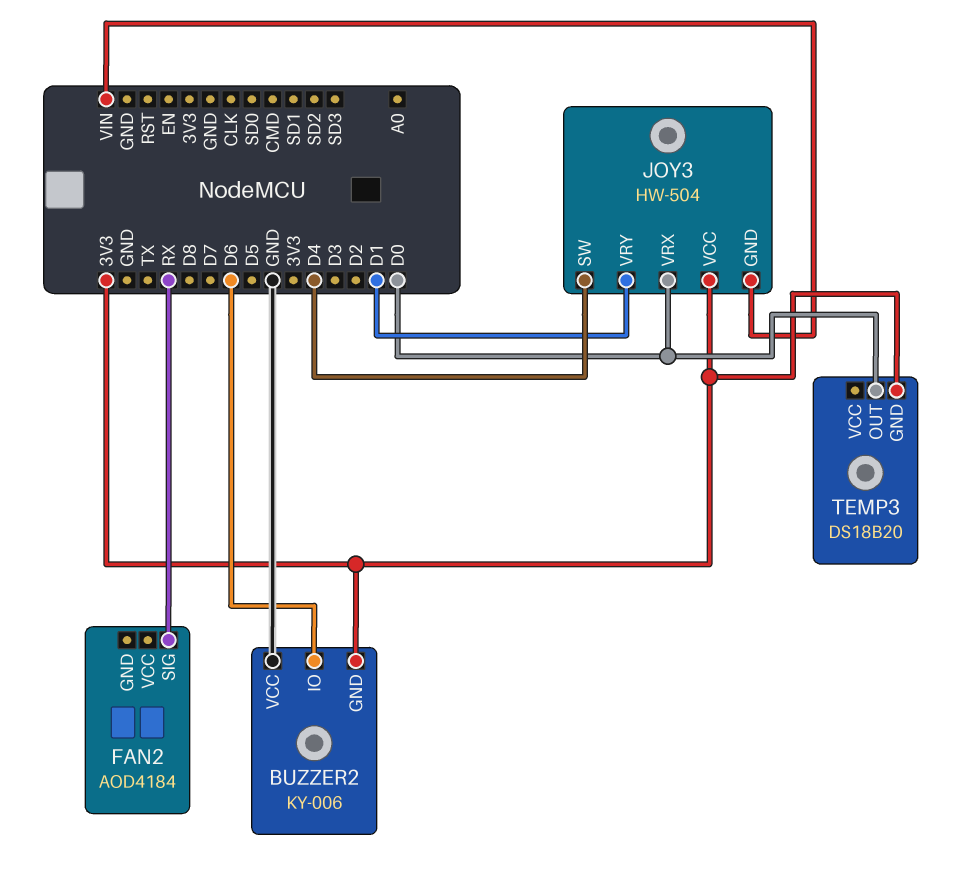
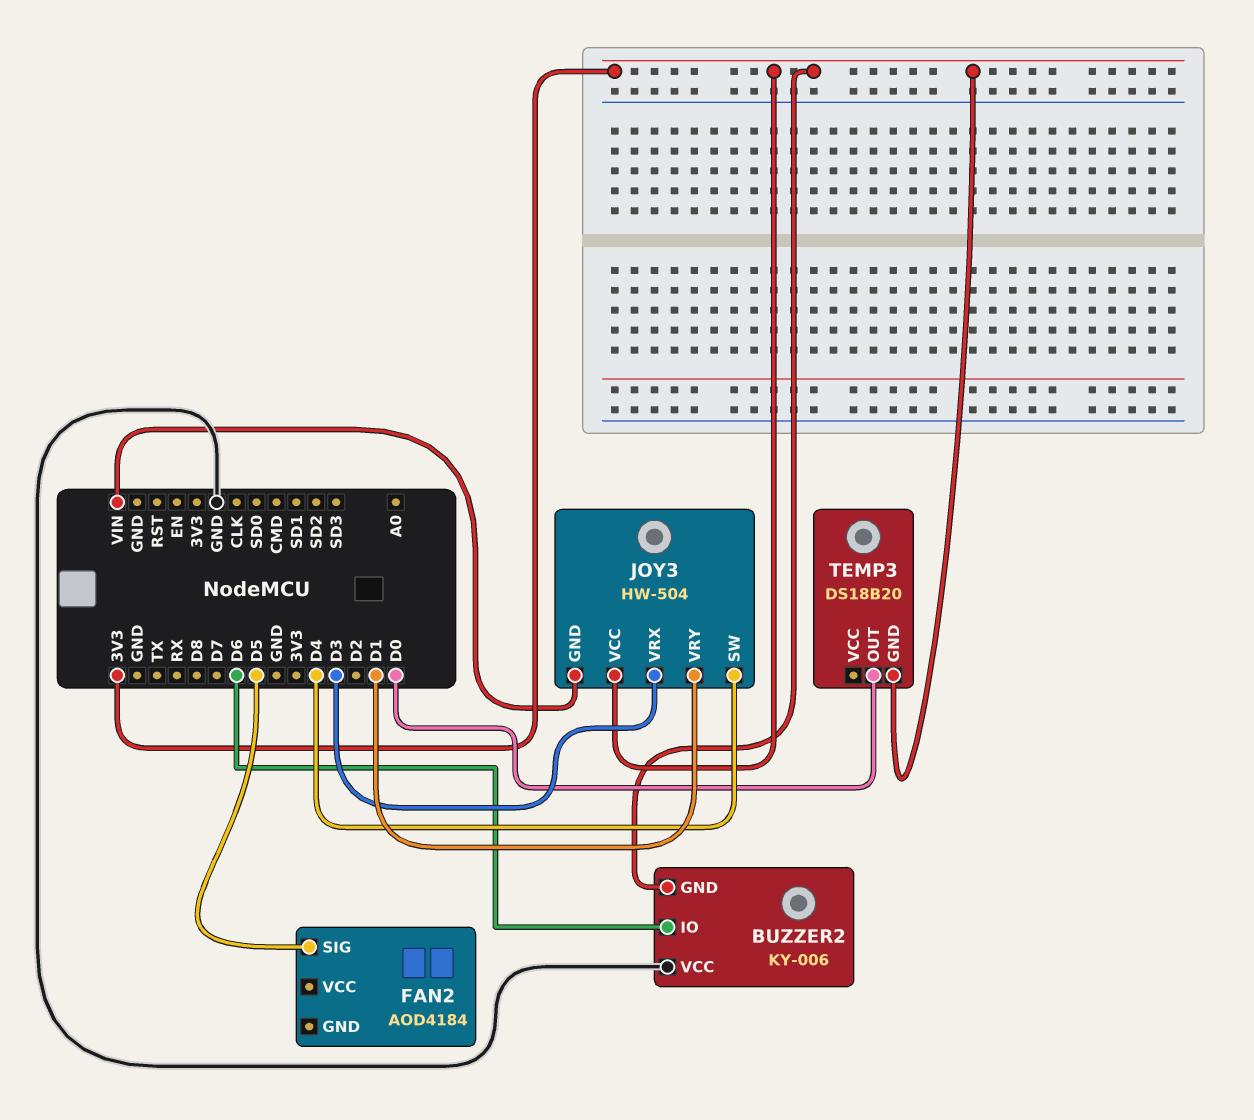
FAN2 pin SIG: RX -> D5
JOY3 pin VRX: D0 -> D3

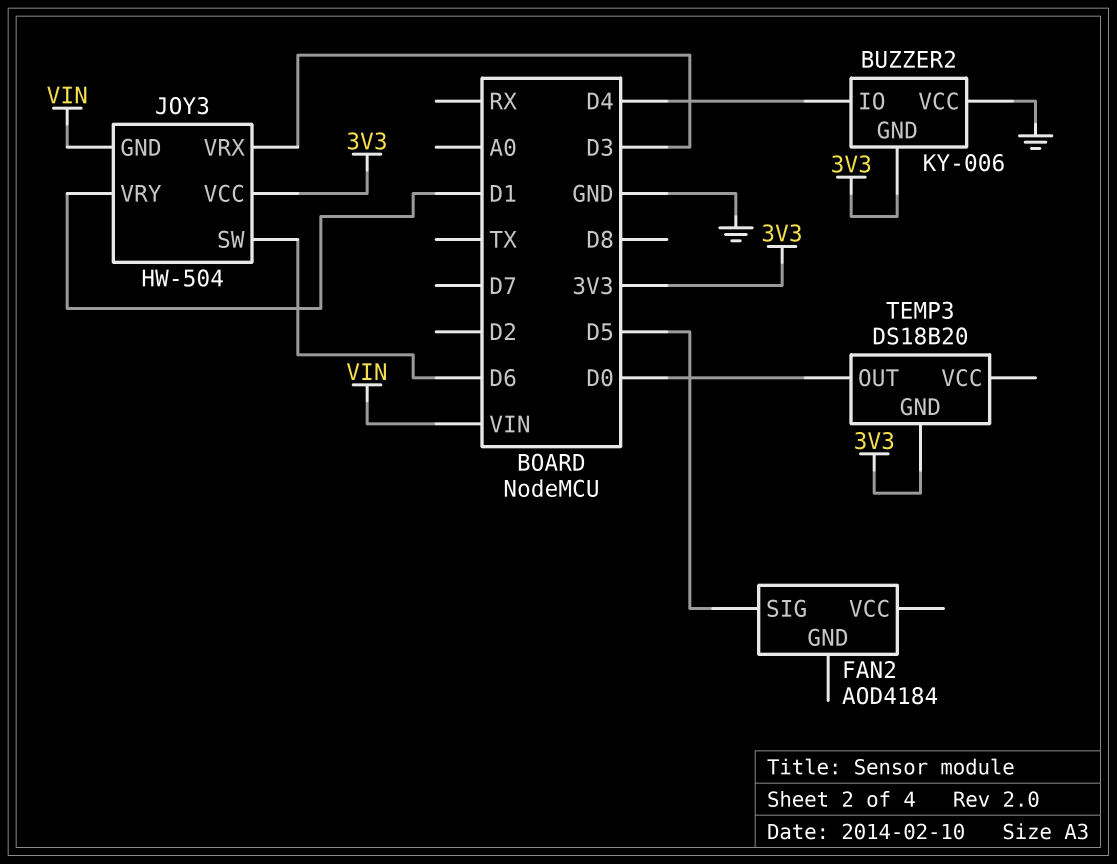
BUZZER2 pin IO: D6 -> D4
JOY3 pin SW: D4 -> D6

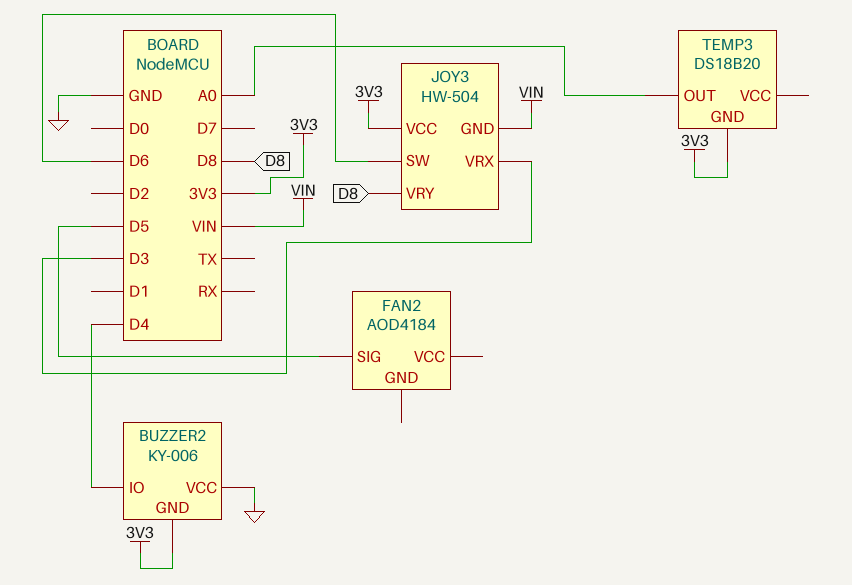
JOY3 pin VRY: D1 -> D8
TEMP3 pin OUT: D0 -> A0

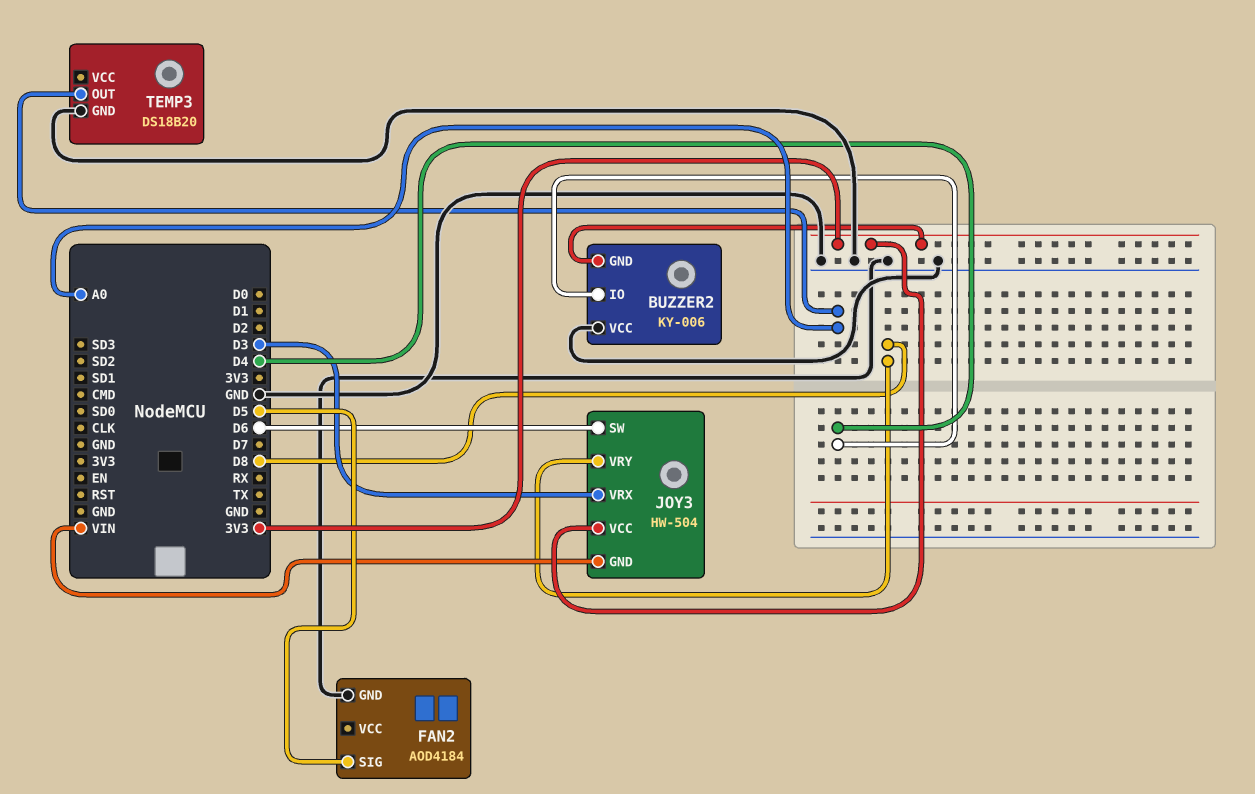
FAN2 pin GND: none -> GND
TEMP3 pin GND: 3V3 -> GND

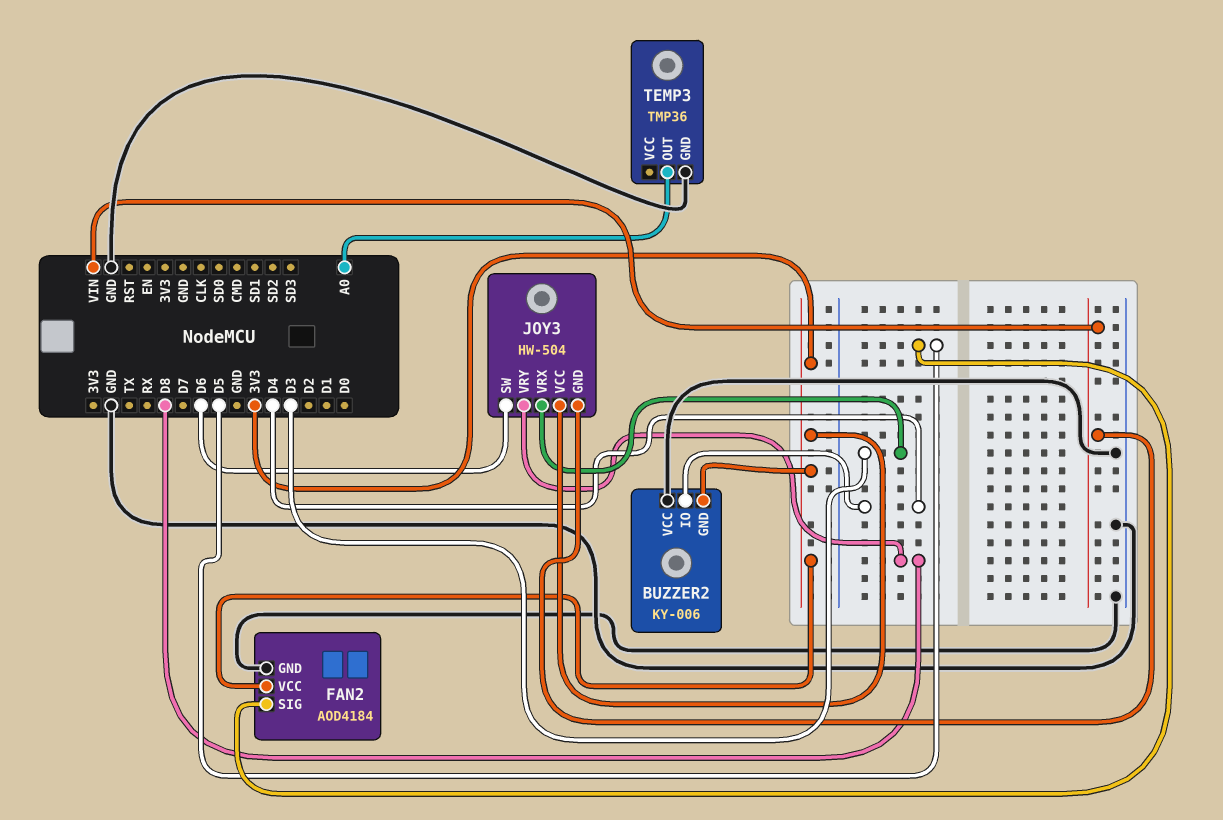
FAN2 pin VCC: none -> 3V3
TEMP3: DS18B20 -> TMP36

